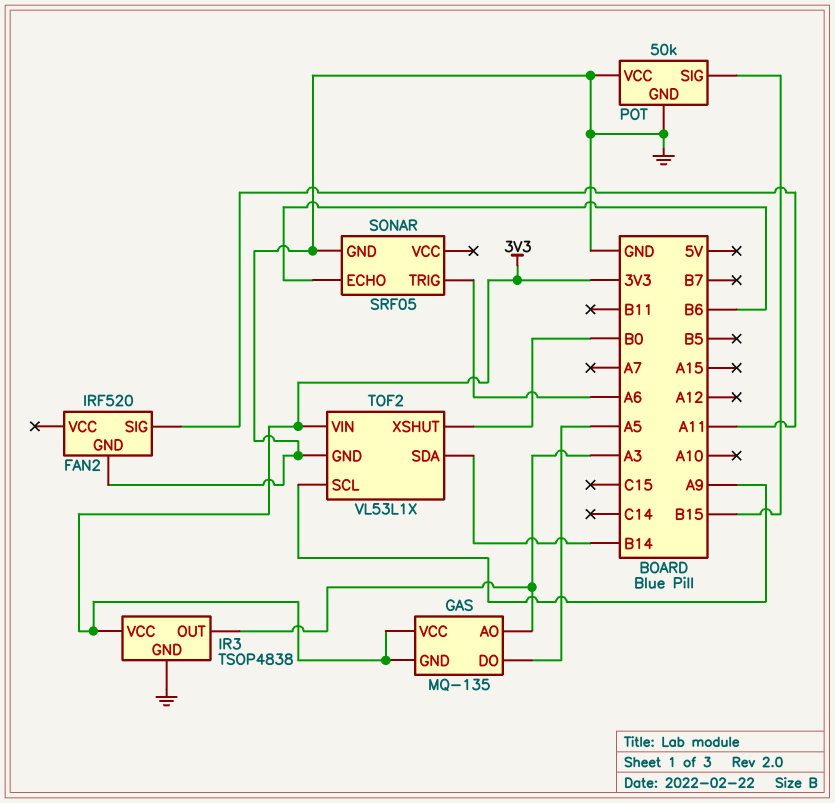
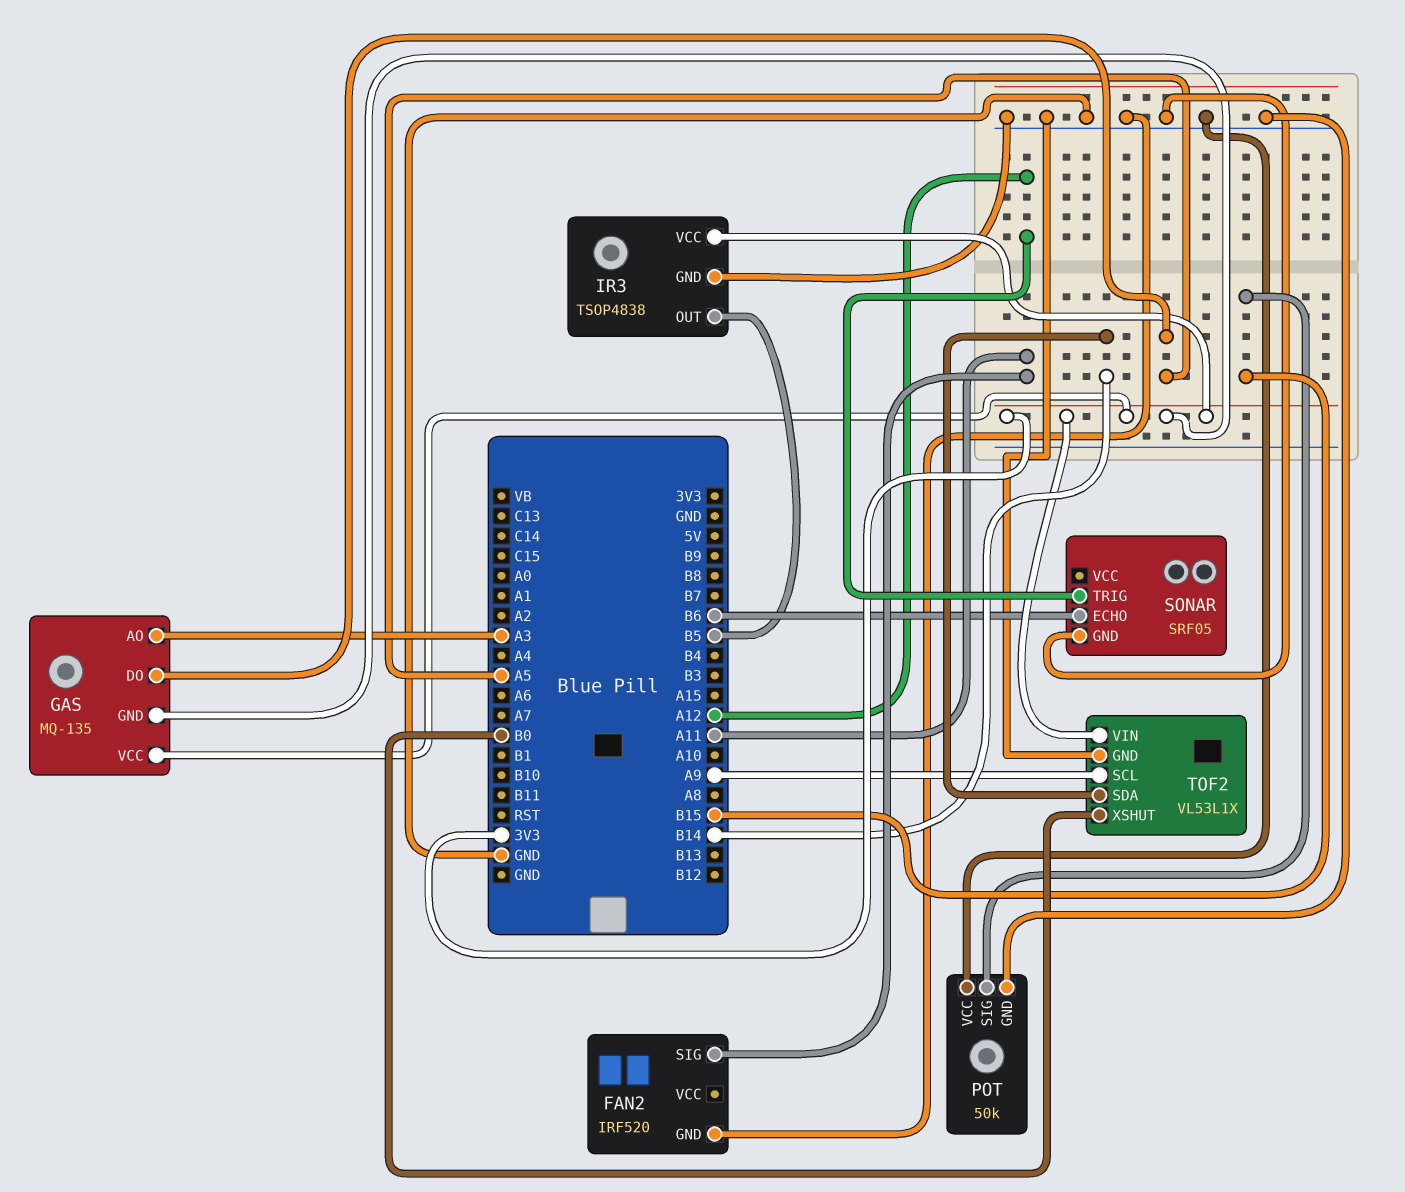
IR3 pin OUT: A3 -> B5
SONAR pin TRIG: A6 -> A12

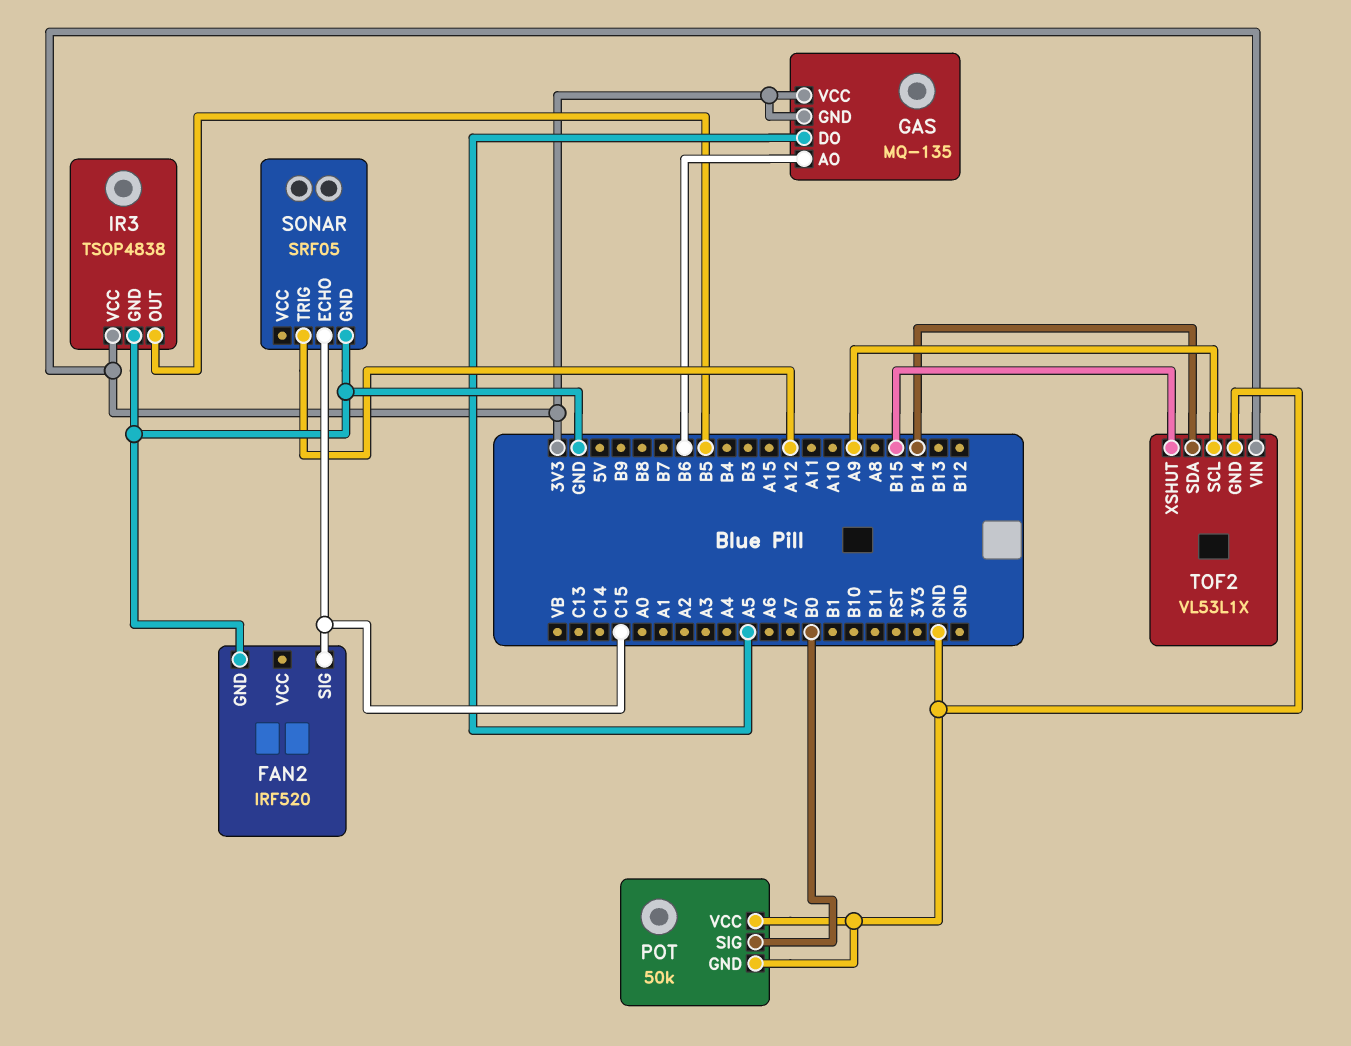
FAN2 pin SIG: A11 -> C15
GAS pin AO: A3 -> B6
POT pin SIG: B15 -> B0
SONAR pin ECHO: B6 -> C15
TOF2 pin XSHUT: B0 -> B15

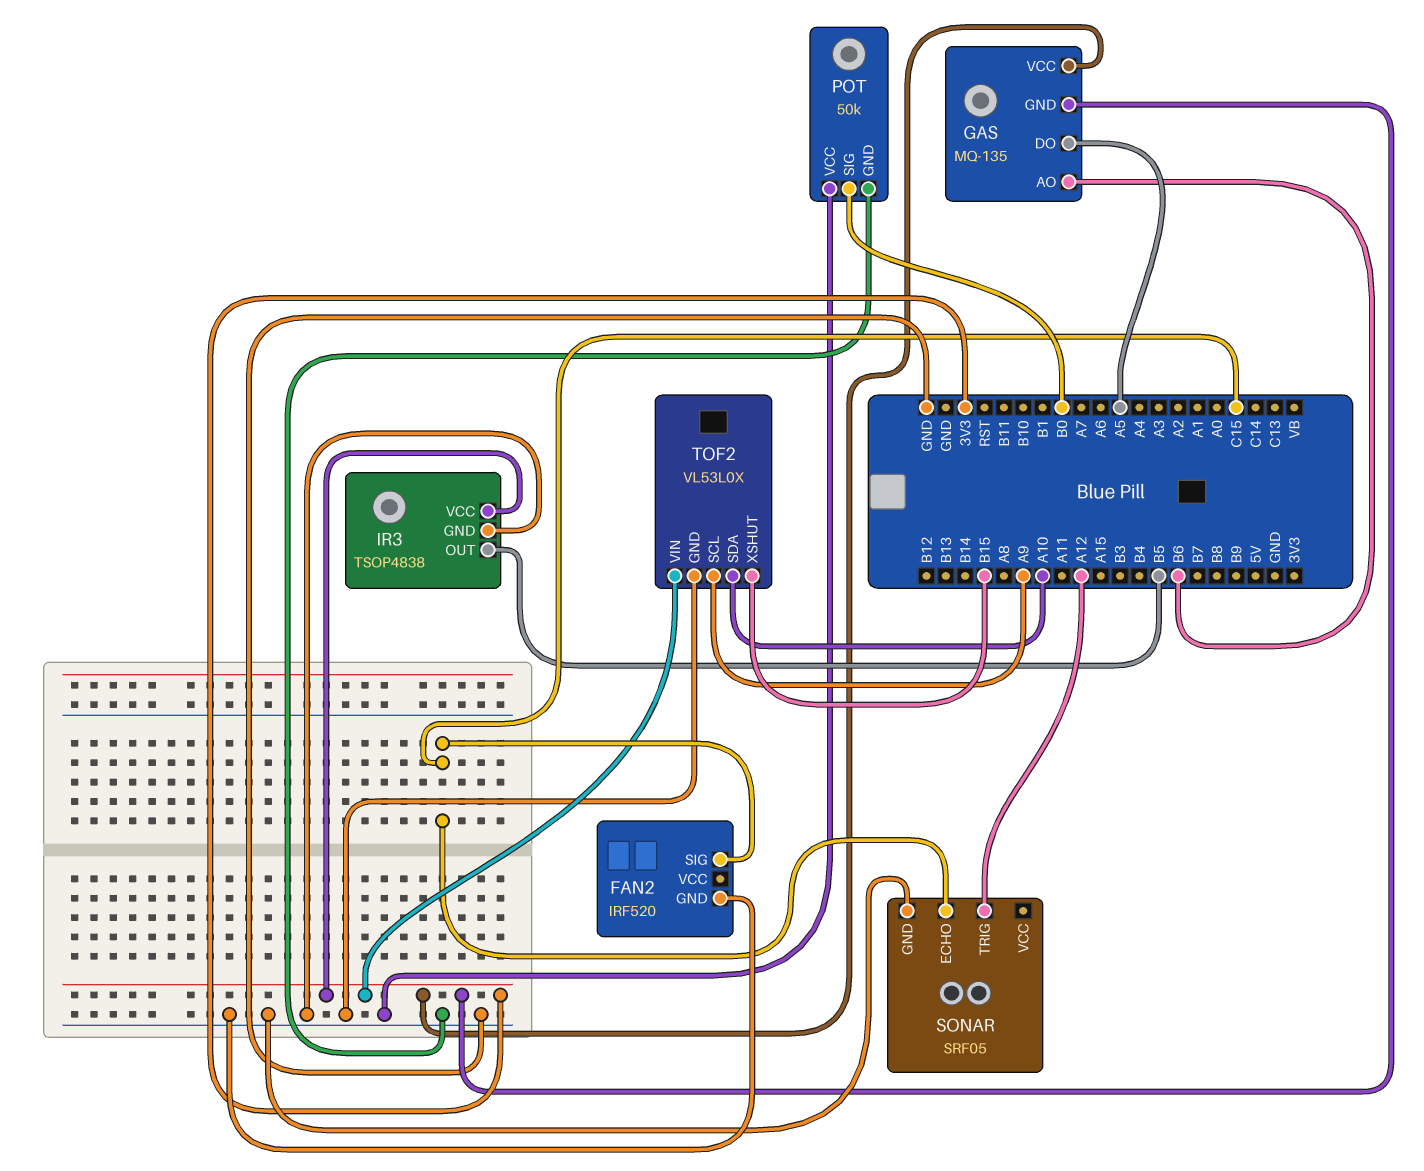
TOF2: VL53L1X -> VL53L0X
TOF2 pin SDA: B14 -> A10

